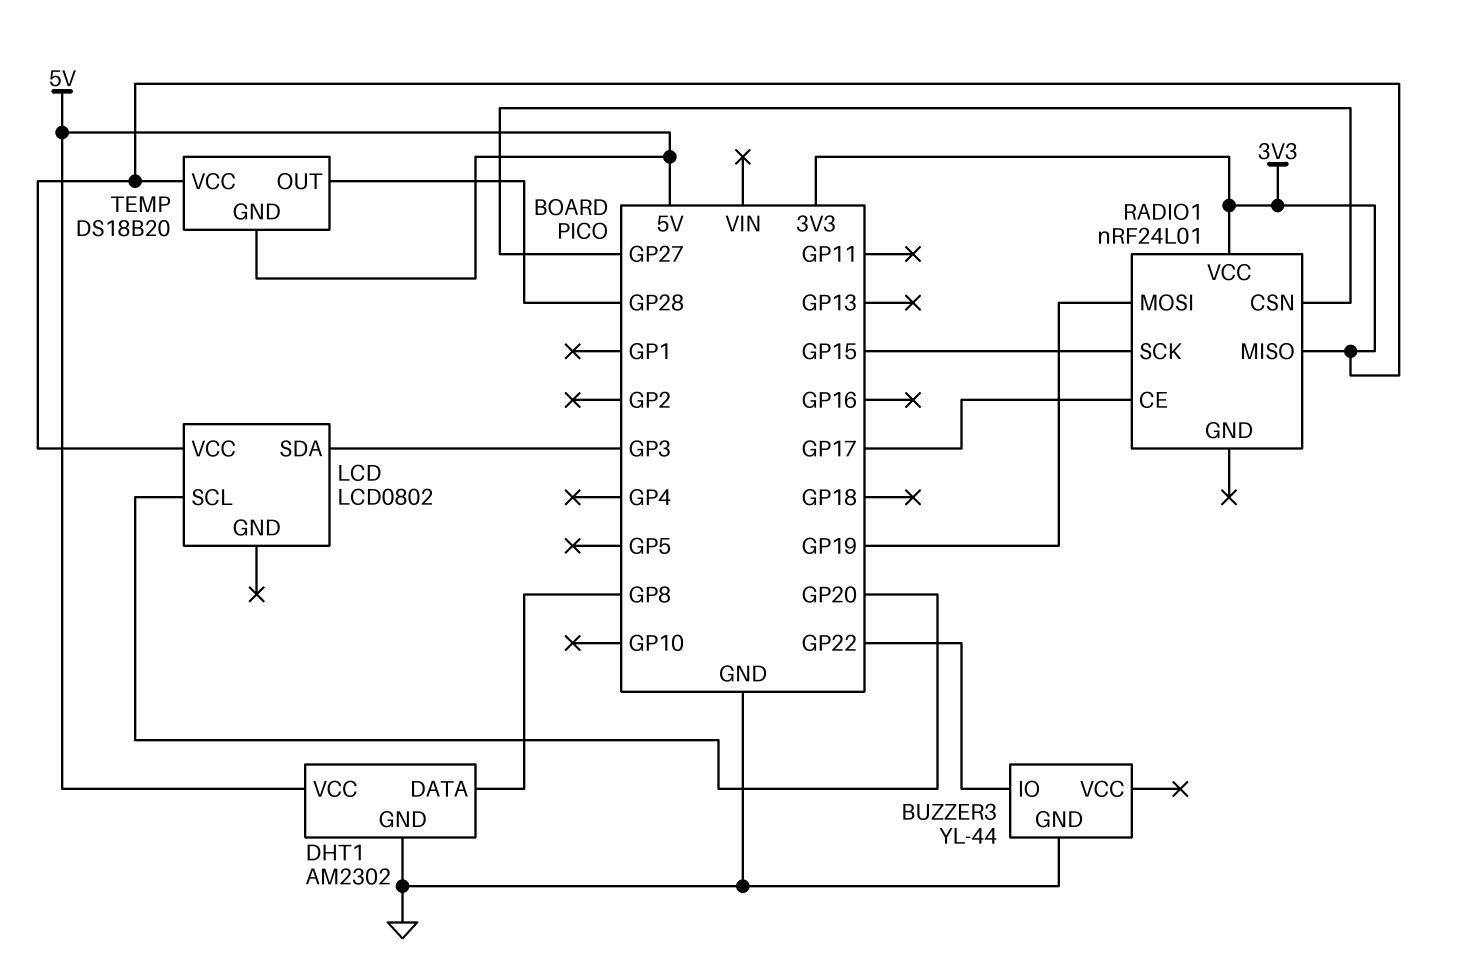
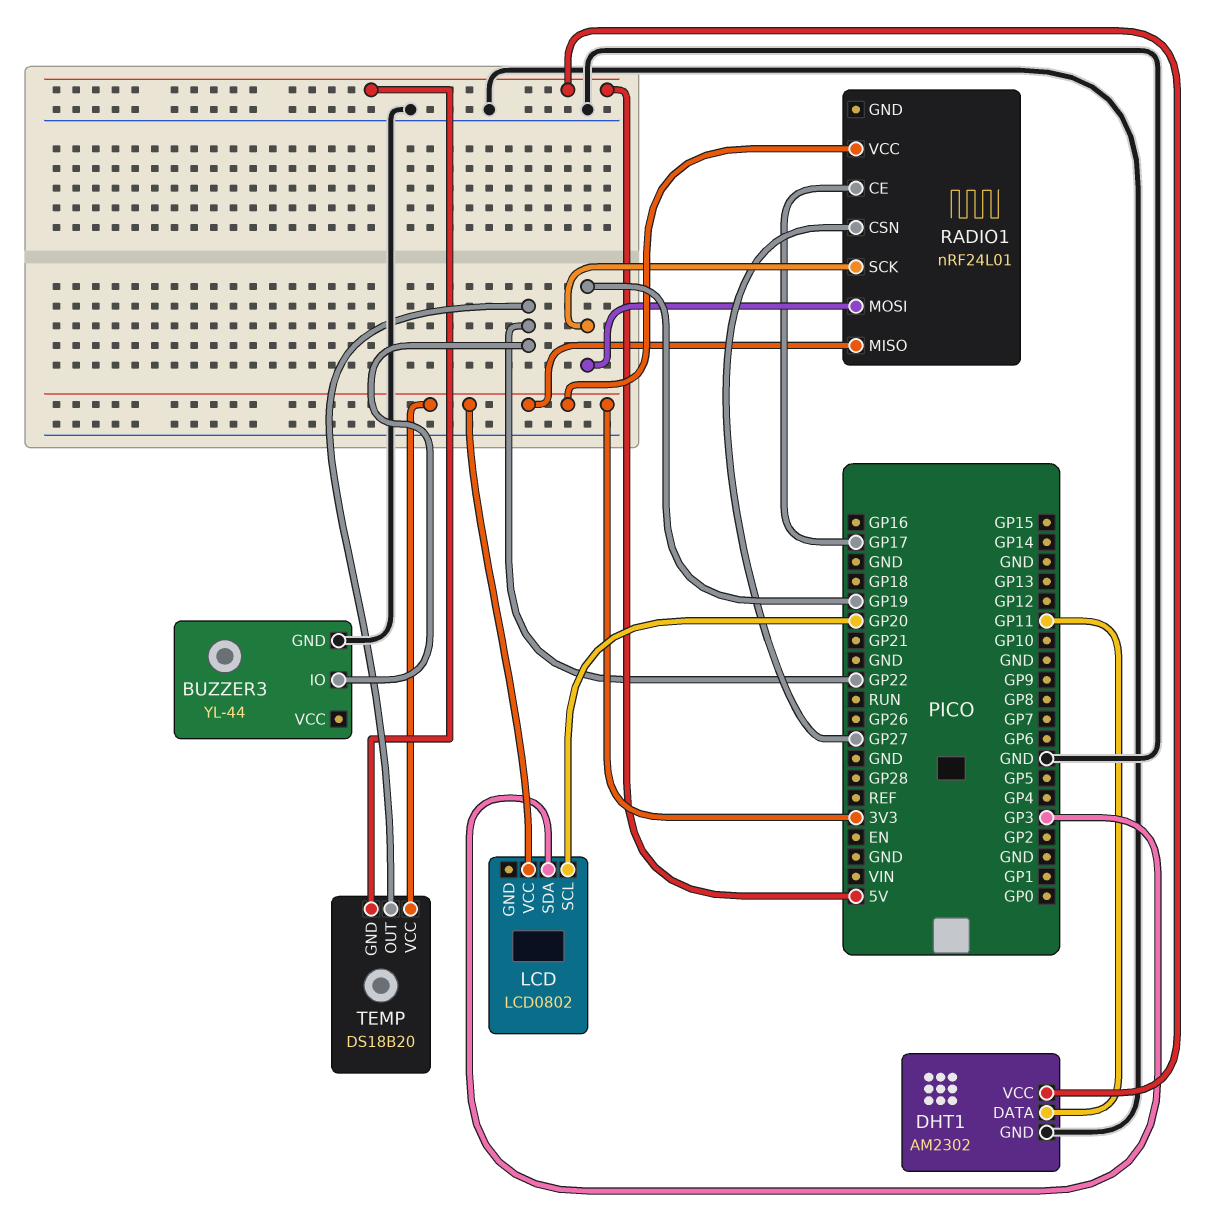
DHT1 pin DATA: GP8 -> GP11
RADIO1 pin SCK: GP15 -> GP19
TEMP pin OUT: GP28 -> GP22

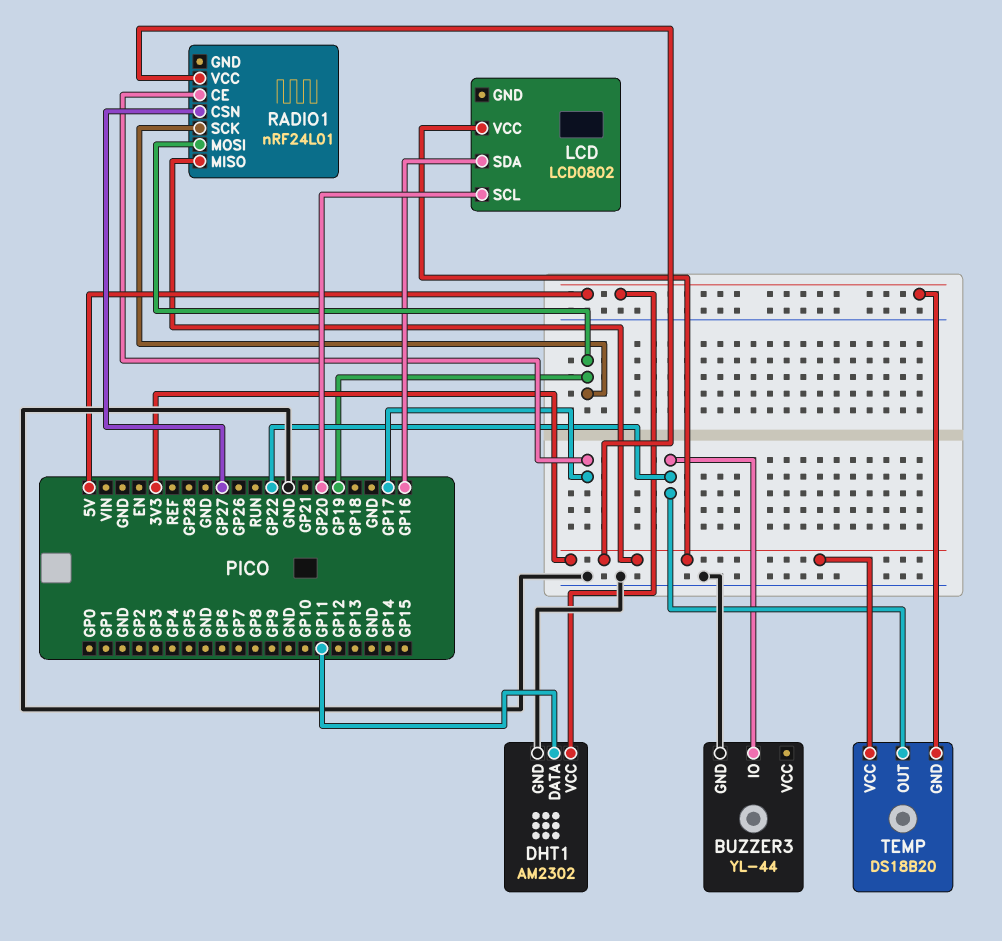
LCD pin SDA: GP3 -> GP16

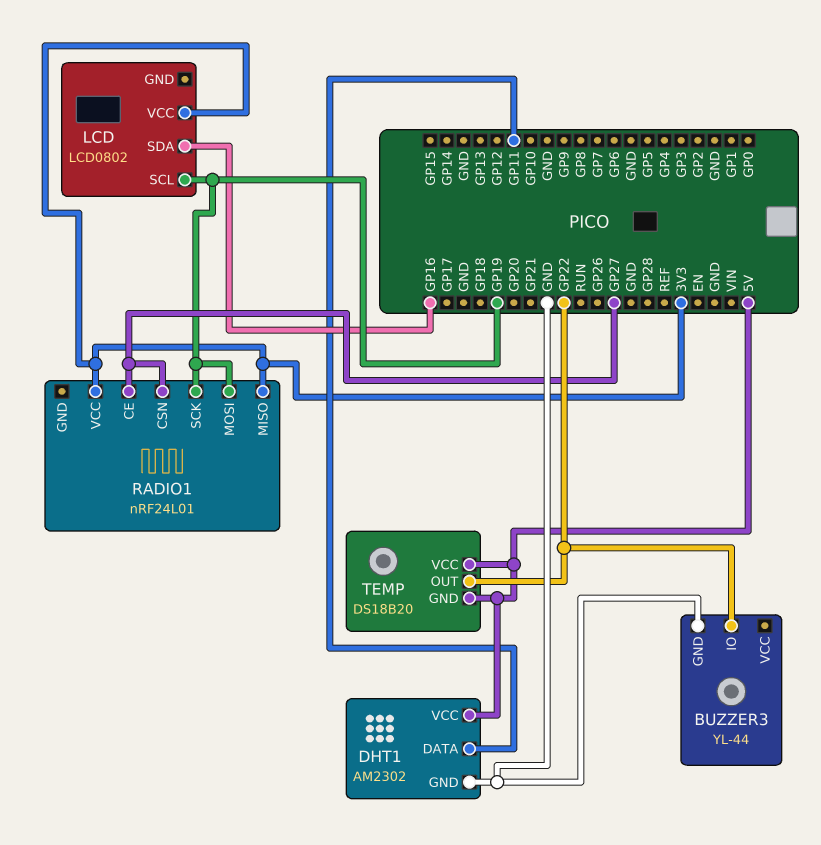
LCD pin SCL: GP20 -> GP19
RADIO1 pin CE: GP17 -> GP27
TEMP pin VCC: 3V3 -> 5V

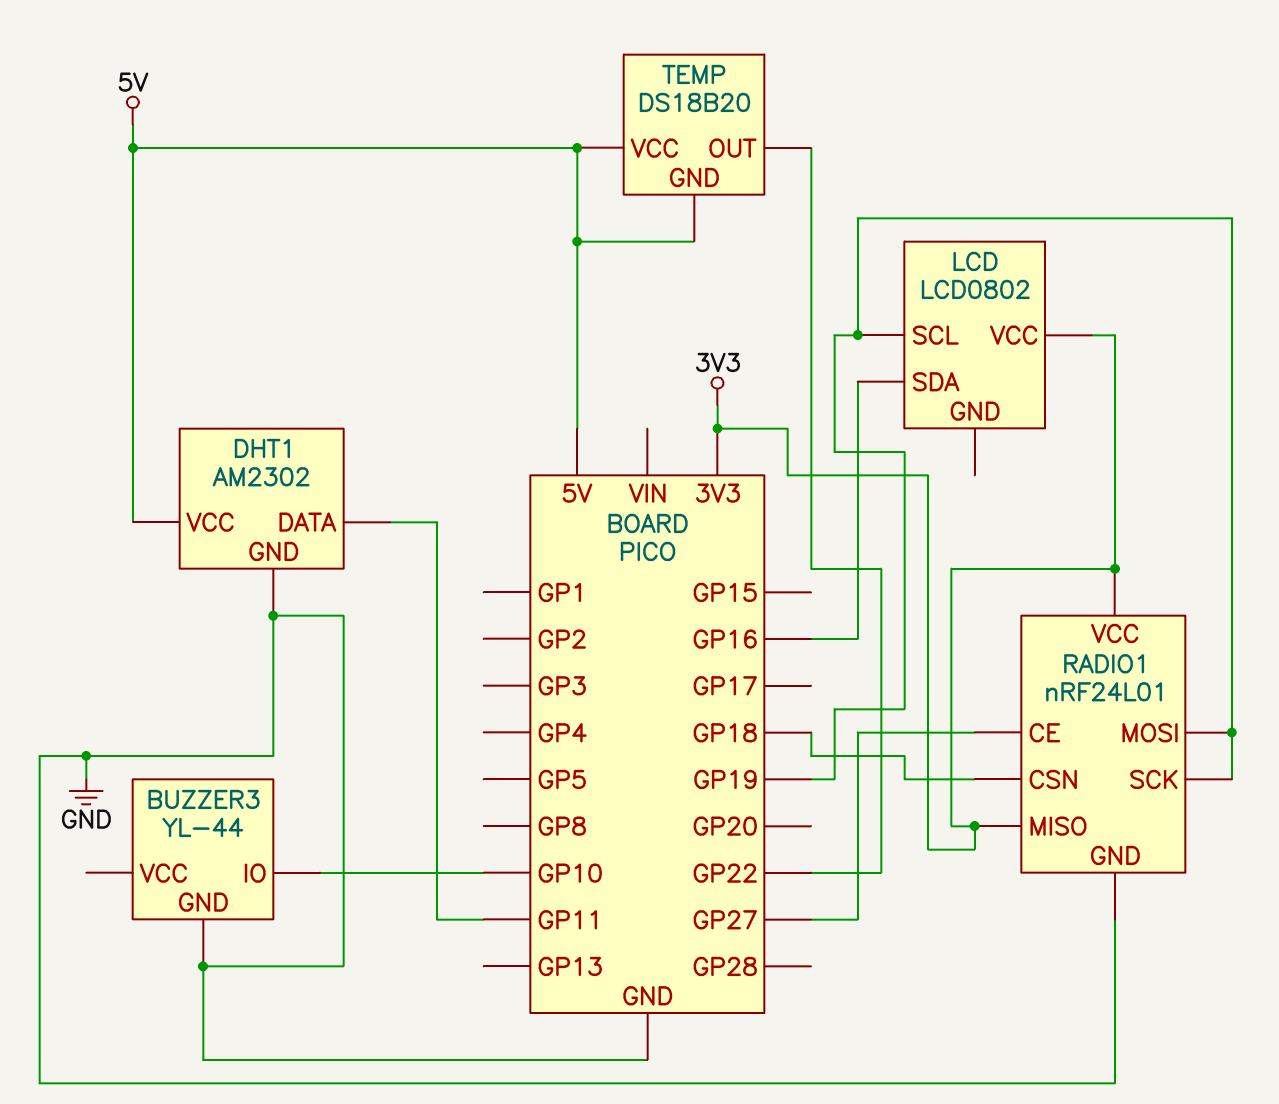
BUZZER3 pin IO: GP22 -> GP10
RADIO1 pin CSN: GP27 -> GP18
RADIO1 pin GND: none -> GND

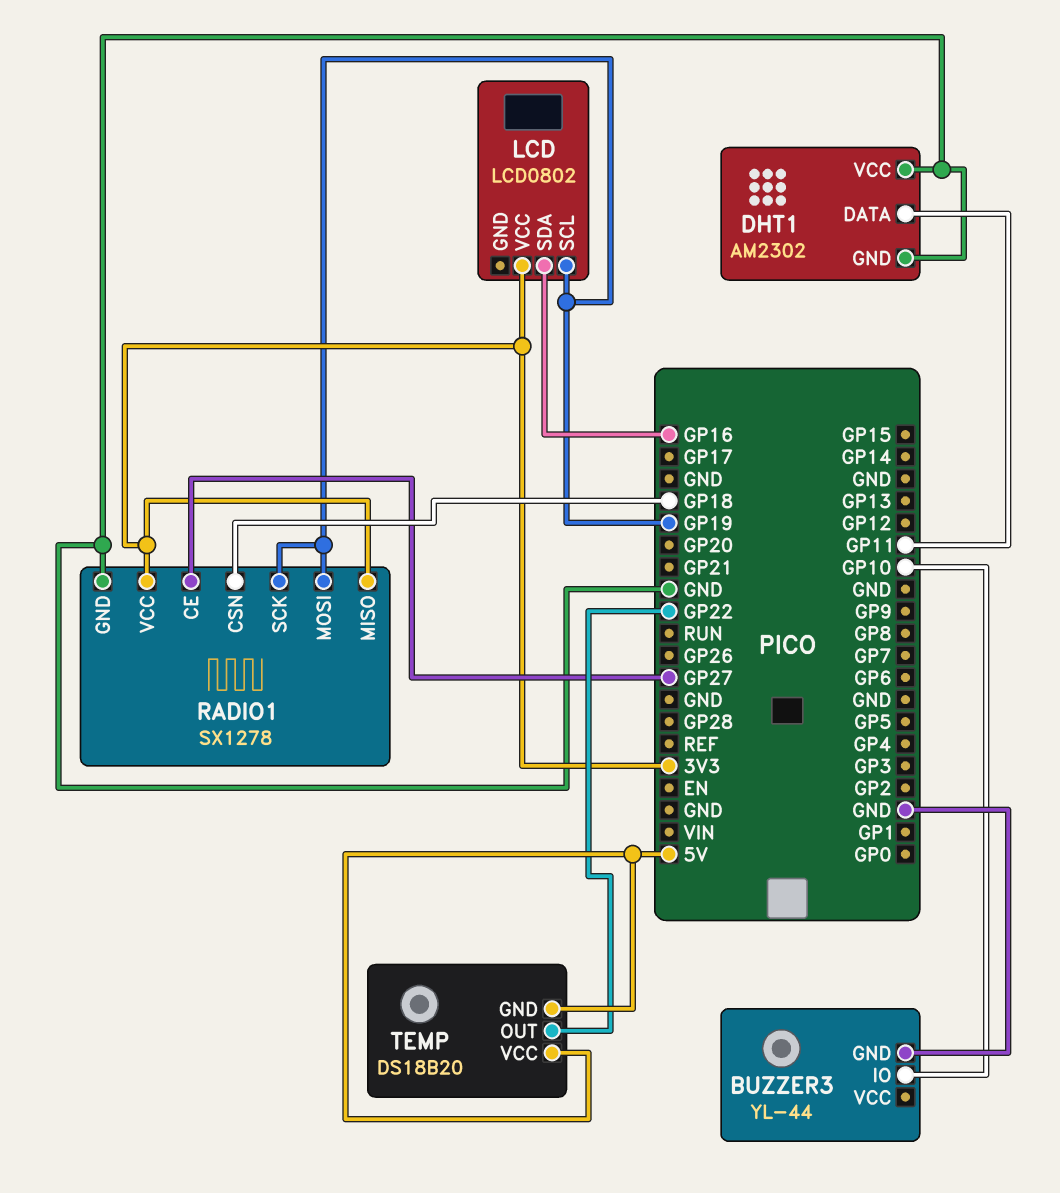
DHT1 pin VCC: 5V -> GND
RADIO1: nRF24L01 -> SX1278

